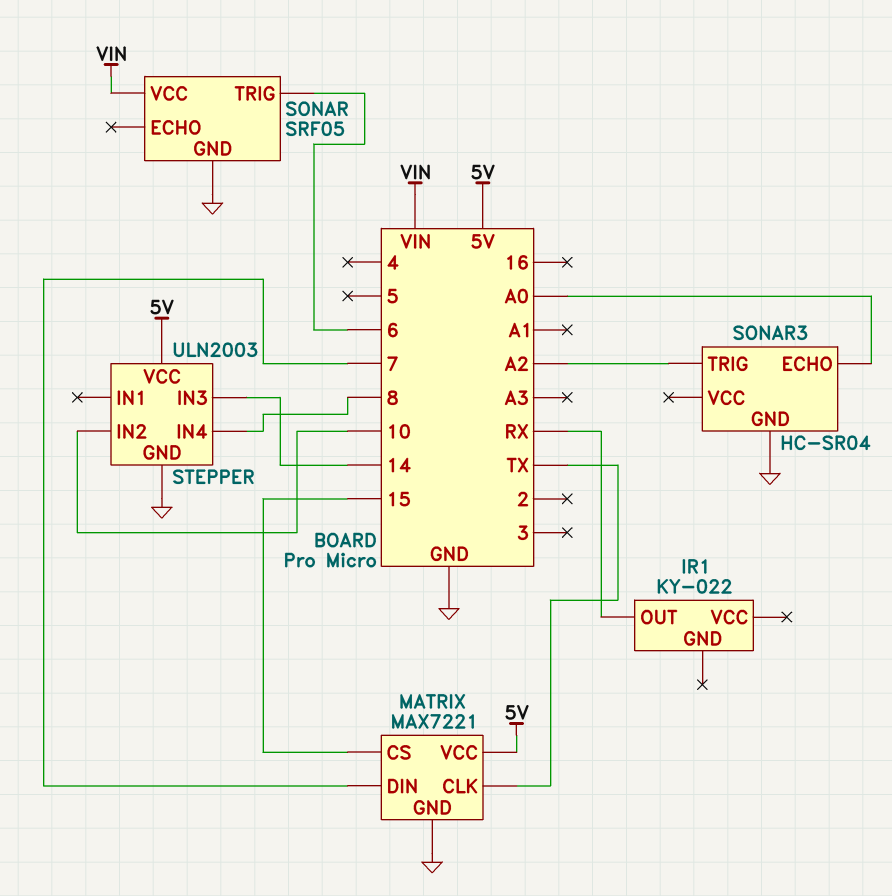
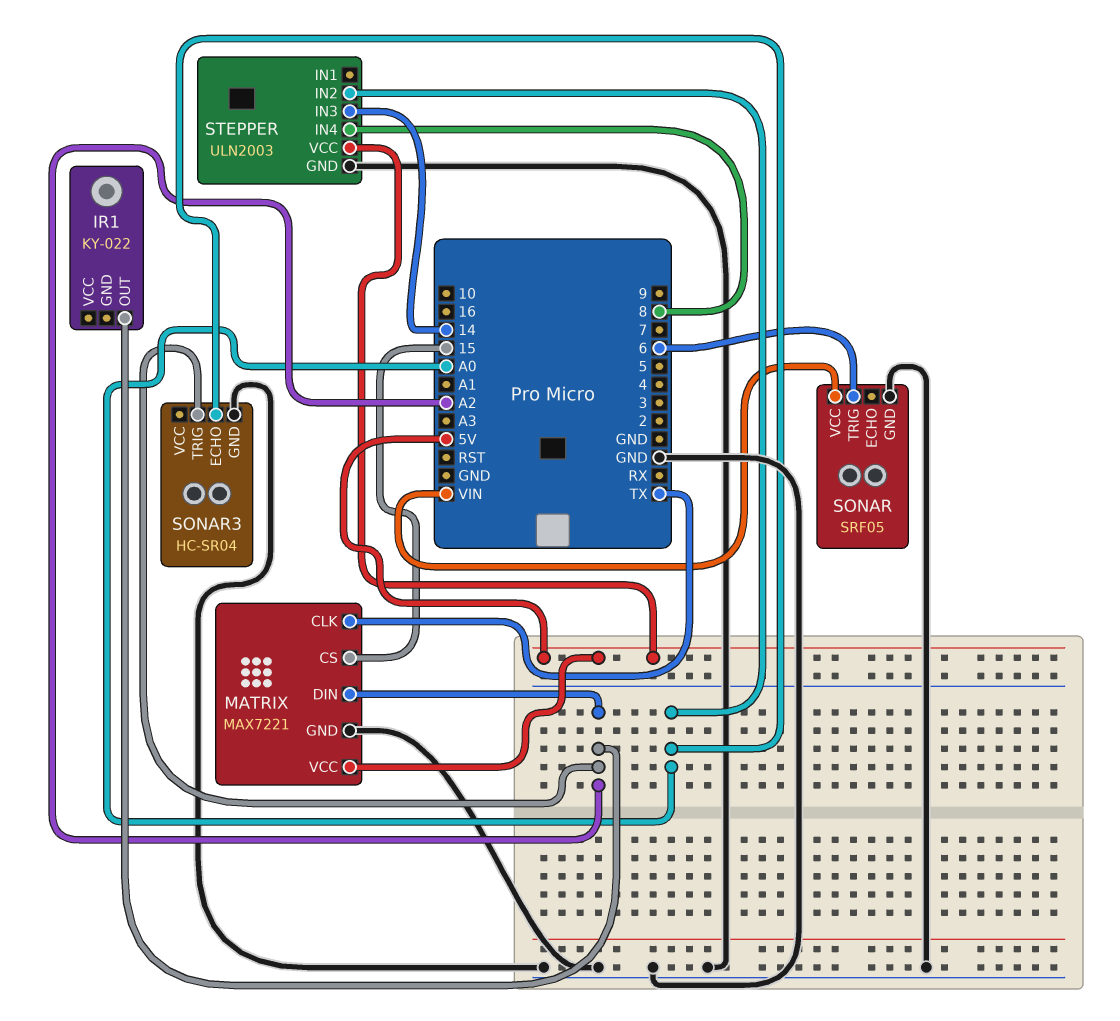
IR1 pin OUT: RX -> A2
MATRIX pin DIN: 7 -> A2
STEPPER pin IN2: 10 -> A0

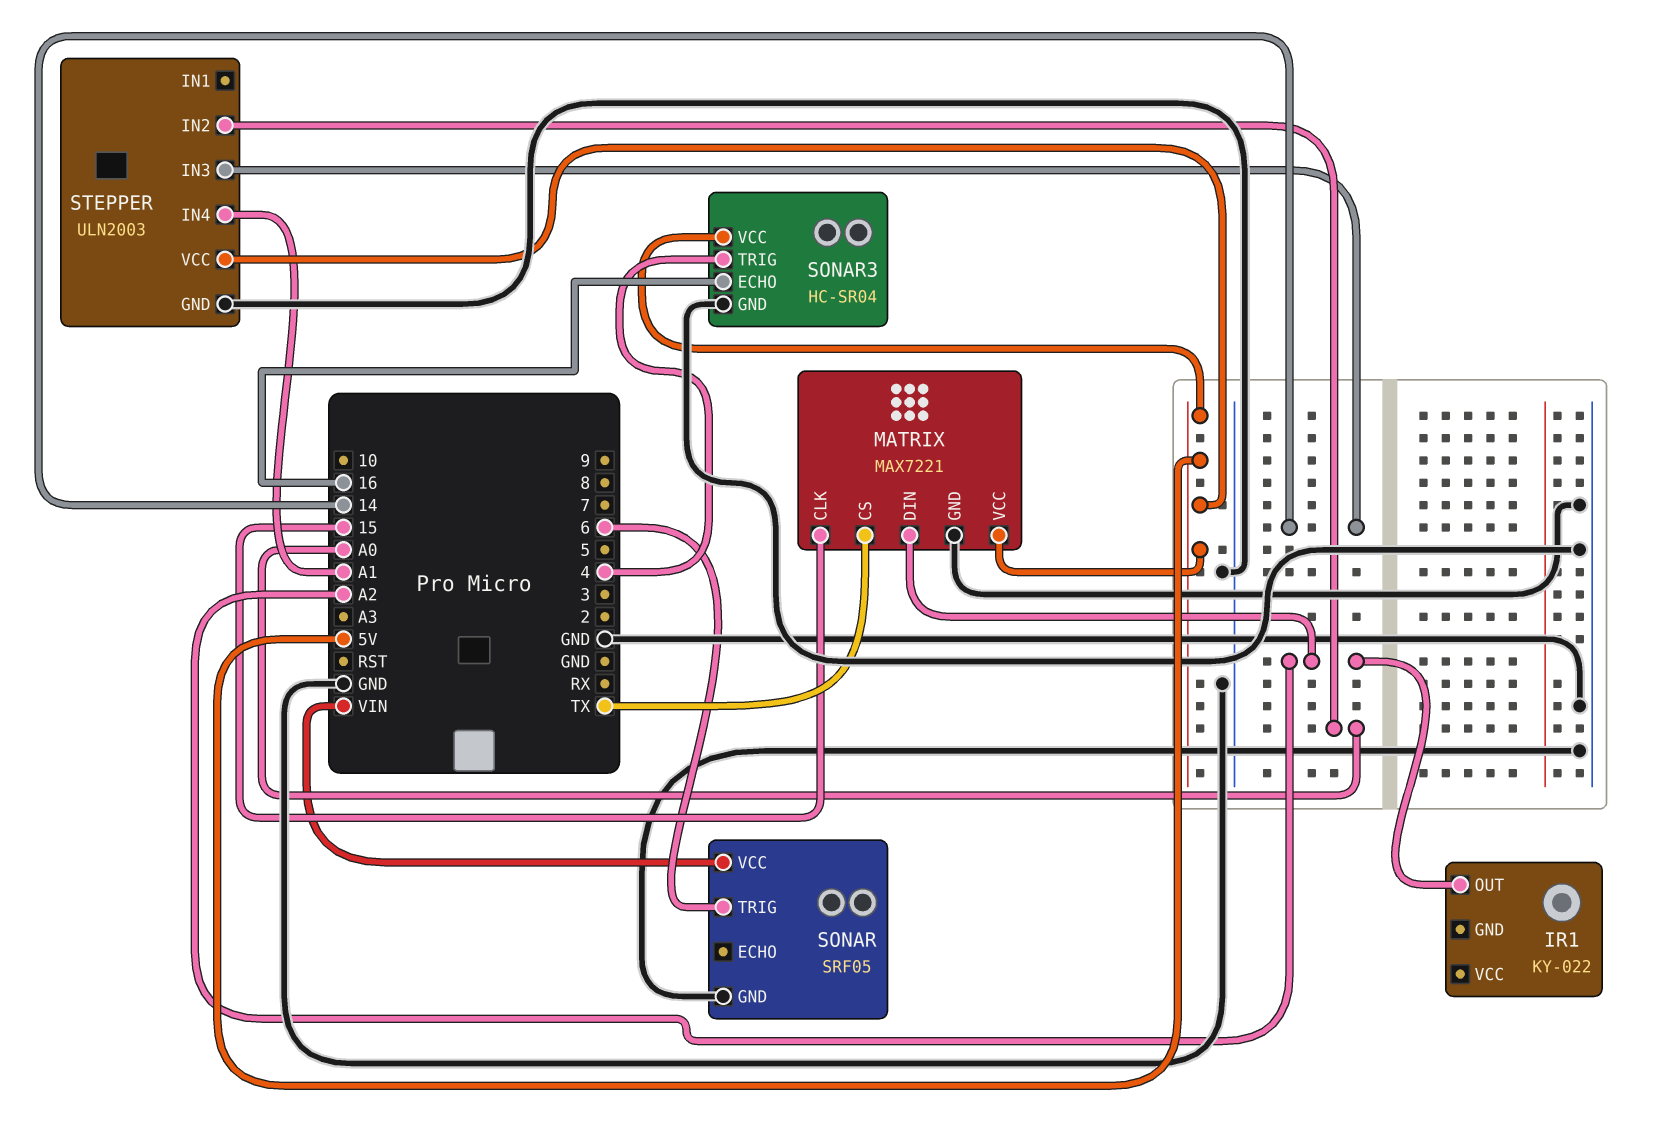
MATRIX pin CLK: TX -> 15
MATRIX pin CS: 15 -> TX
SONAR3 pin ECHO: A0 -> 16
SONAR3 pin TRIG: A2 -> 4
SONAR3 pin VCC: none -> 5V
STEPPER pin IN4: 8 -> A1

